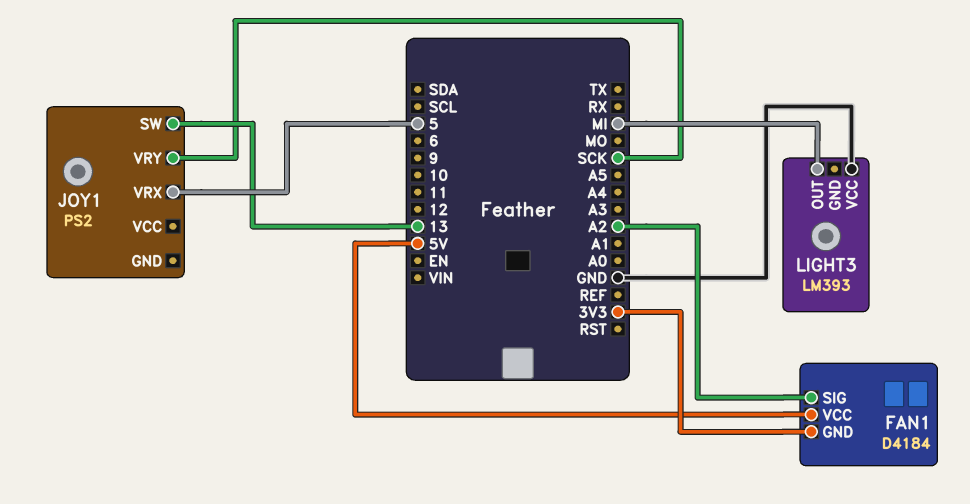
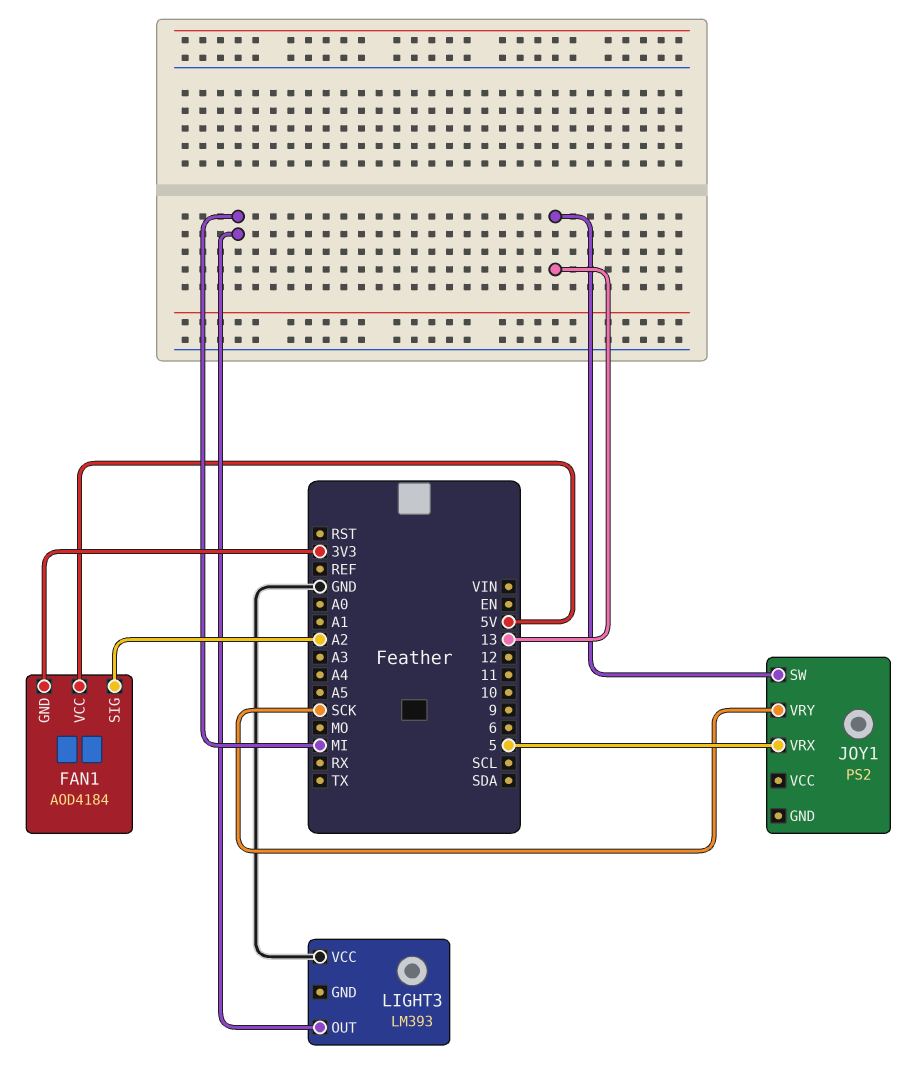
FAN1: D4184 -> AOD4184

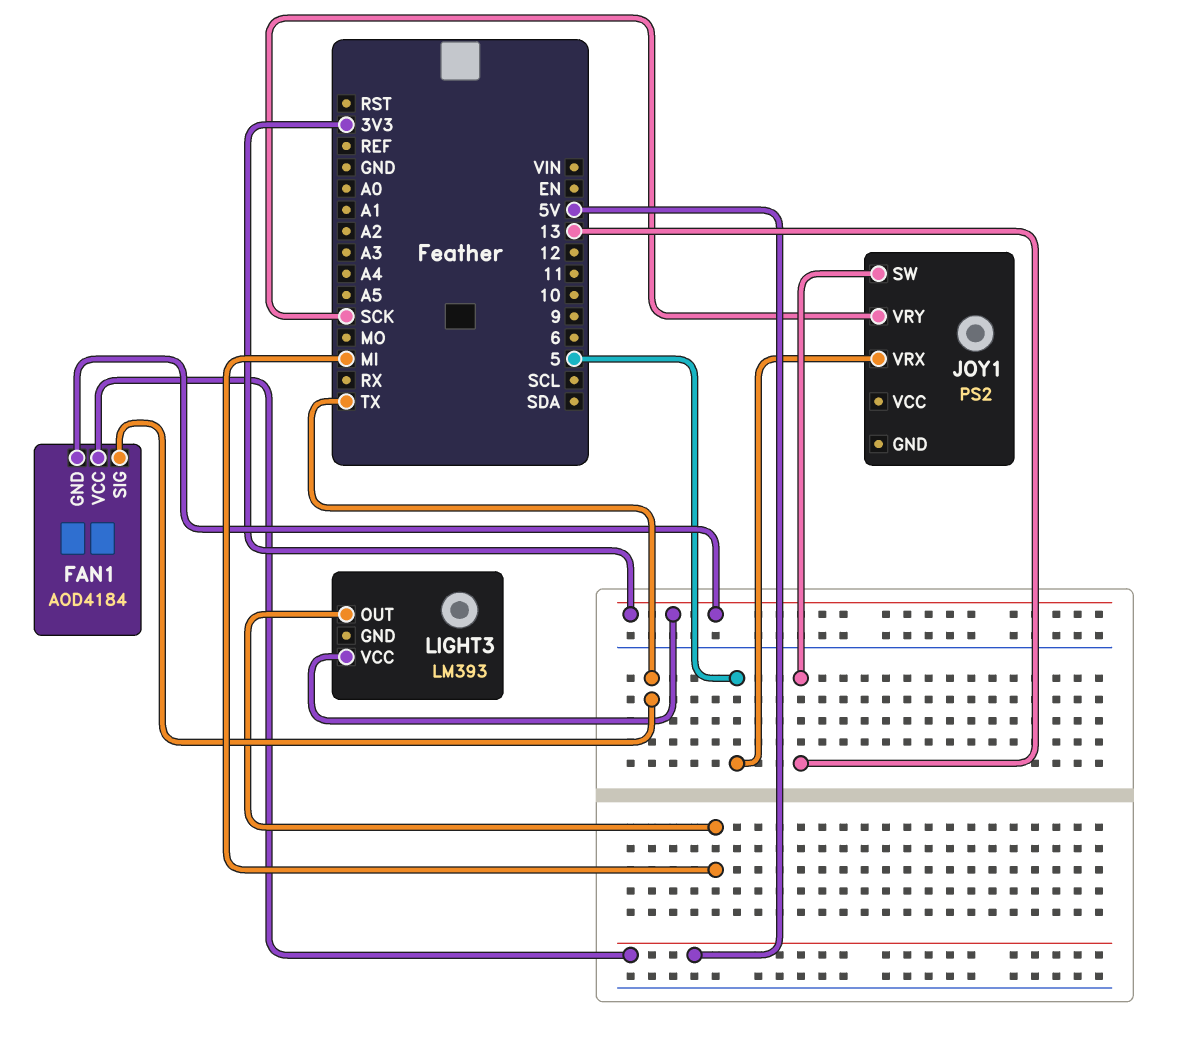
FAN1 pin SIG: A2 -> TX
LIGHT3 pin VCC: GND -> 3V3

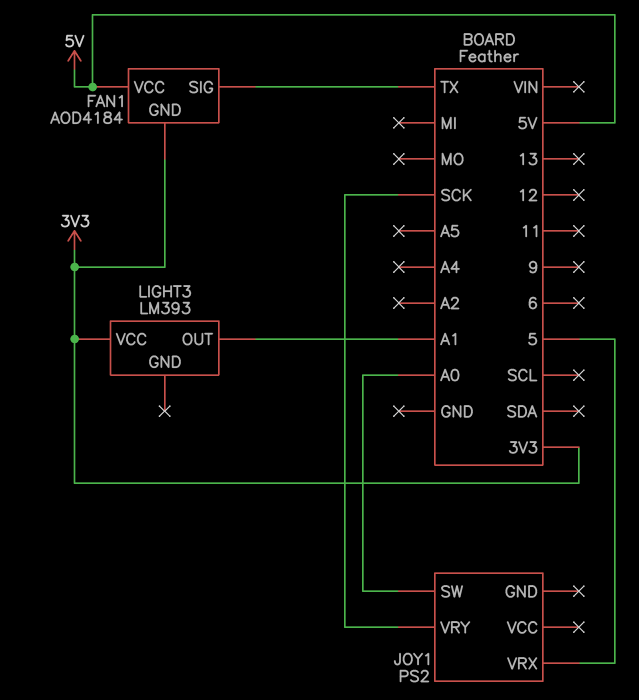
JOY1 pin SW: 13 -> A0
LIGHT3 pin OUT: MI -> A1

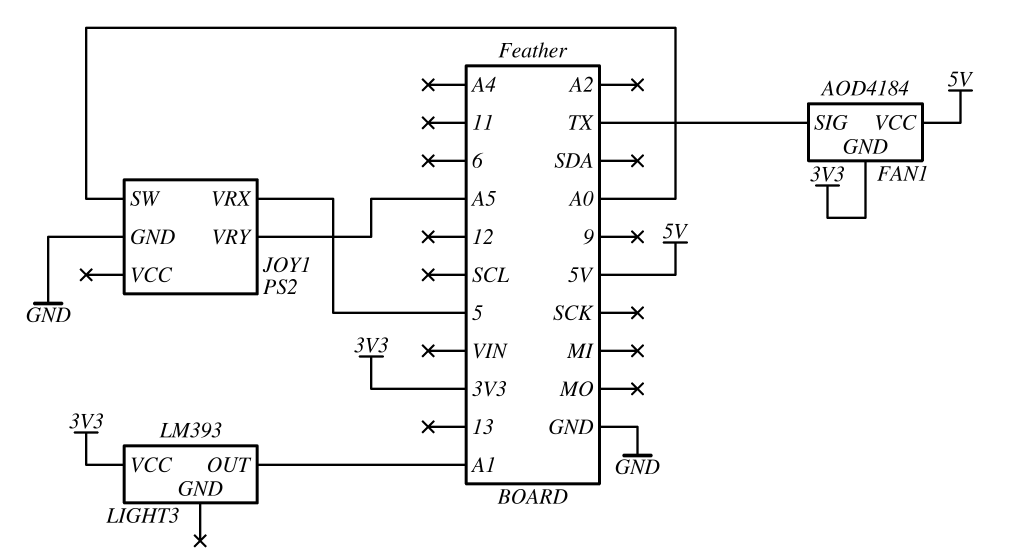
JOY1 pin GND: none -> GND
JOY1 pin VRY: SCK -> A5

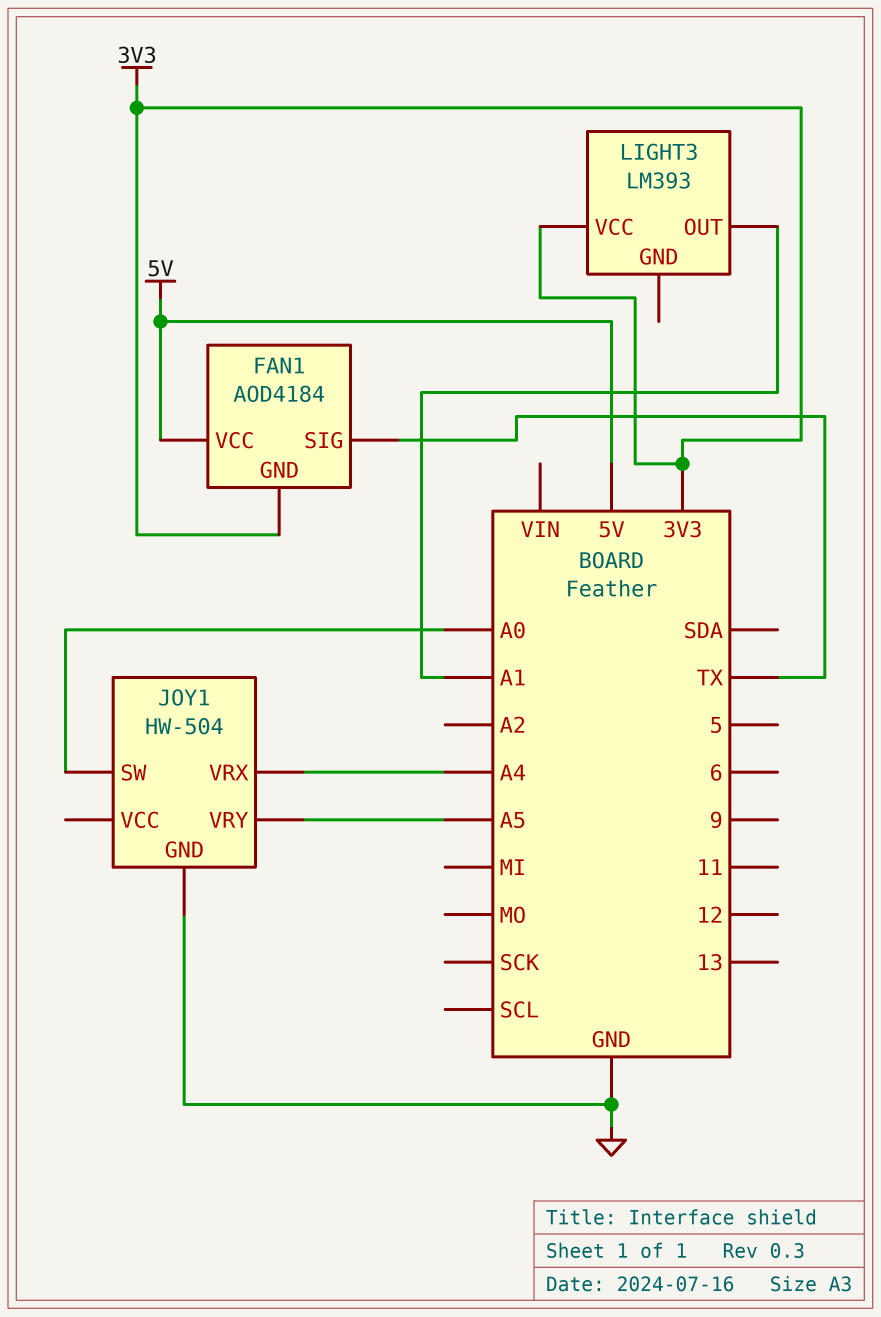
JOY1: PS2 -> HW-504
JOY1 pin VRX: 5 -> A4

